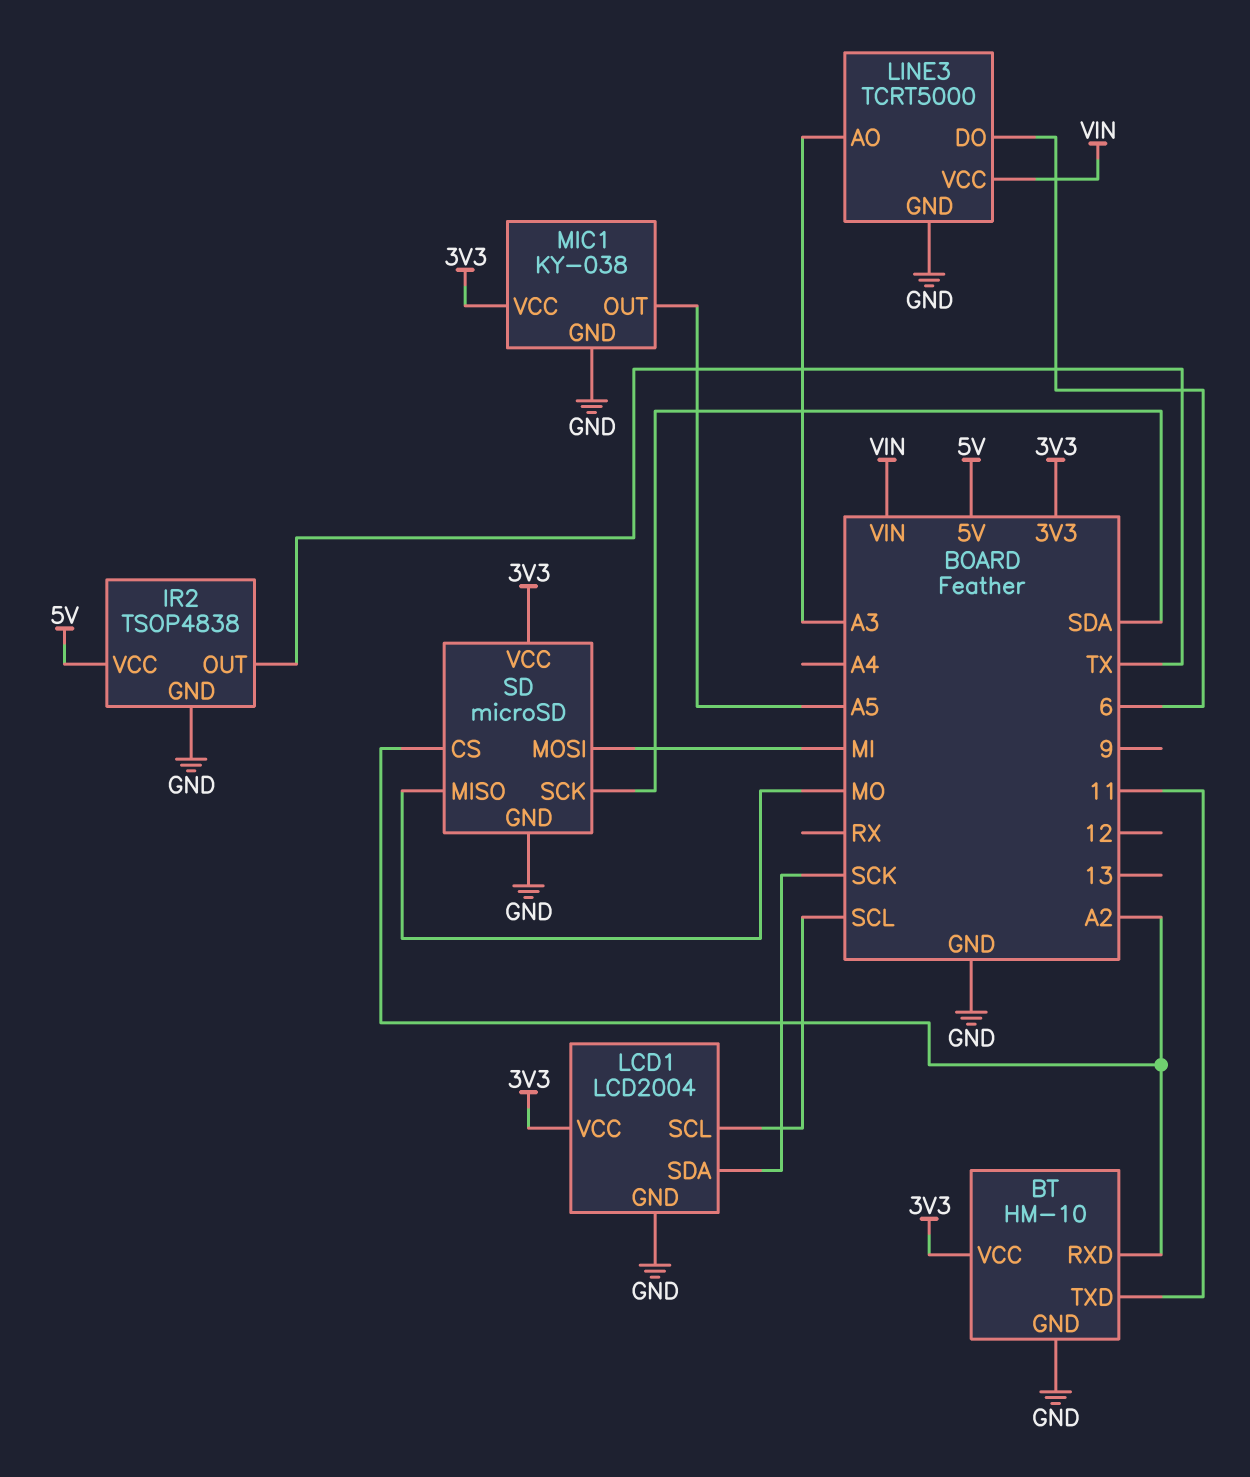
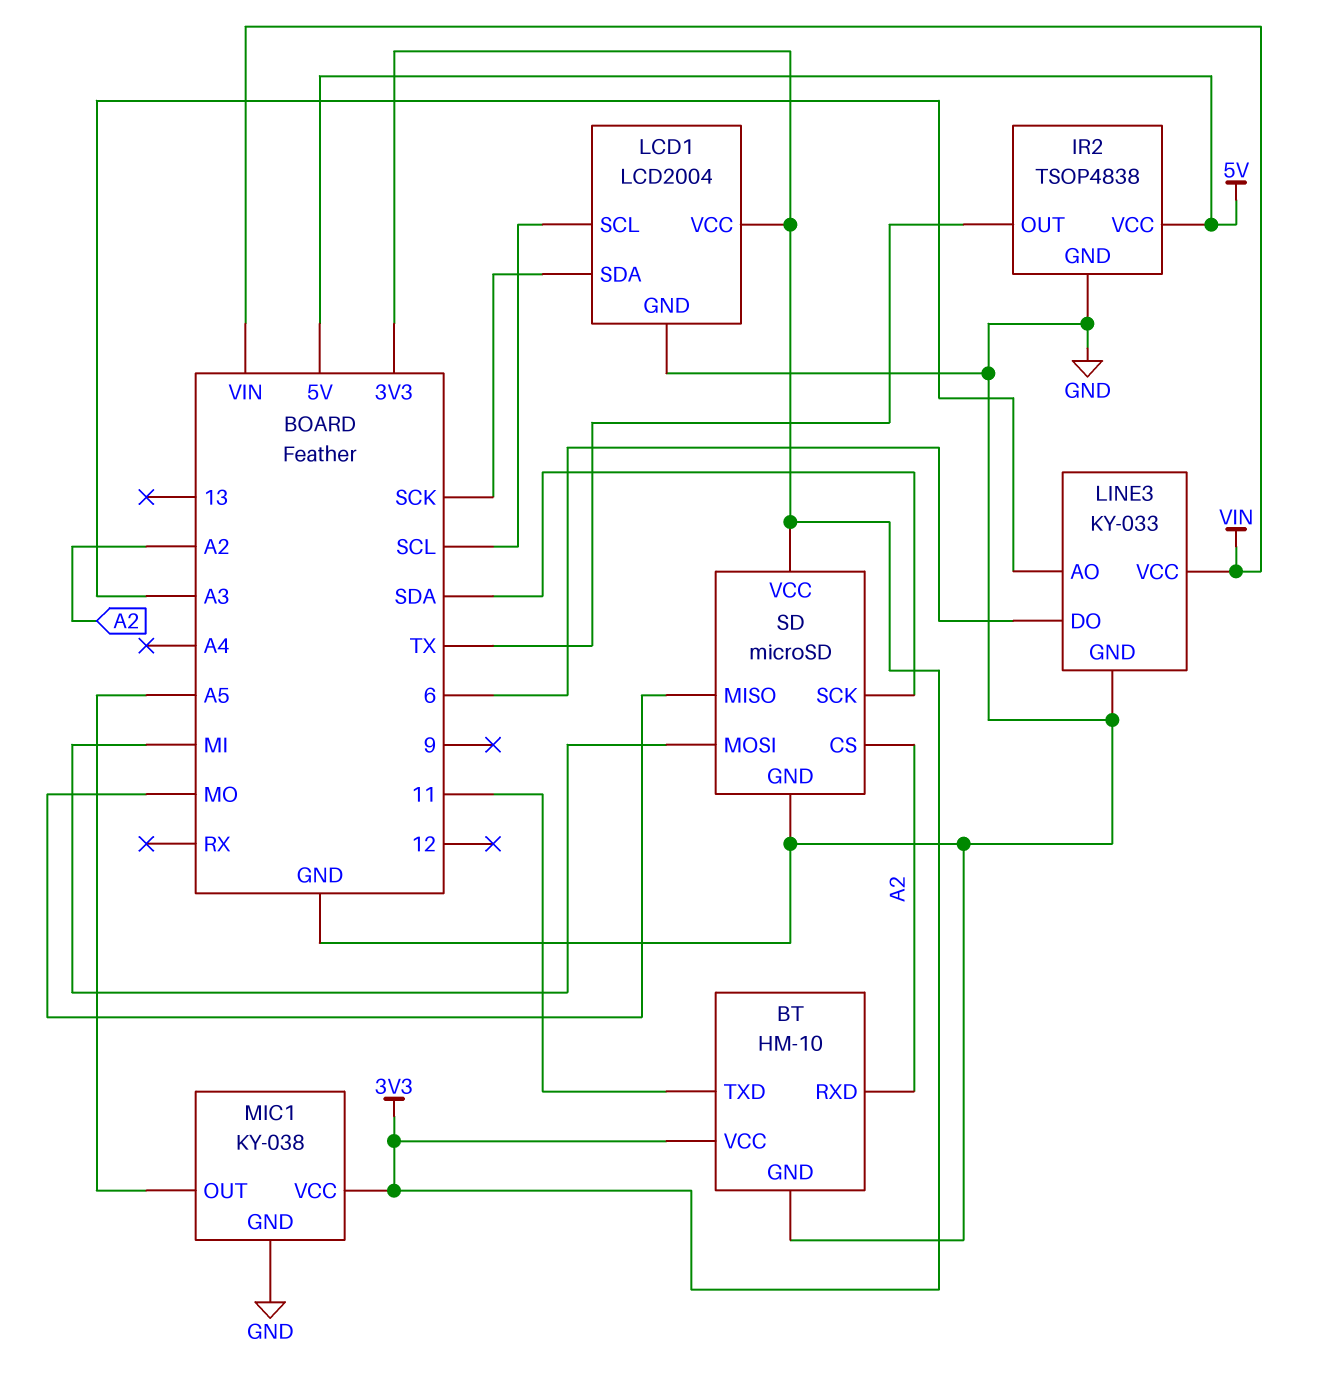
LINE3: TCRT5000 -> KY-033

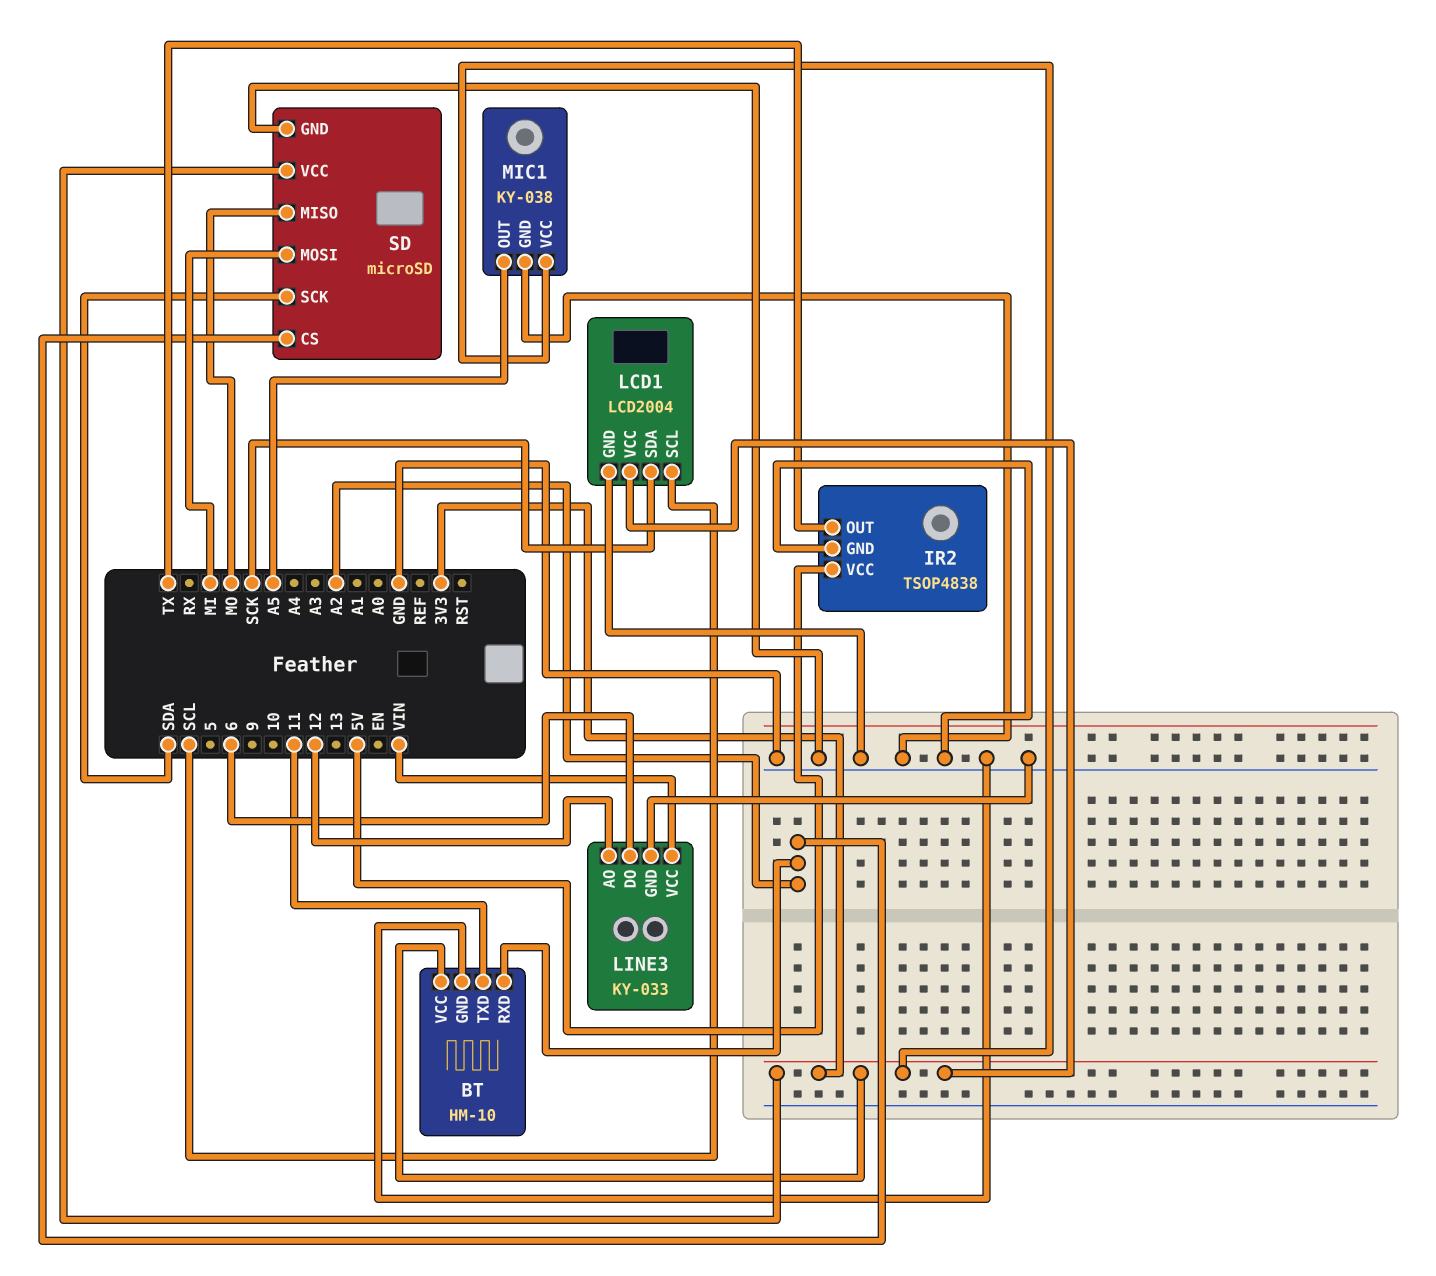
LINE3 pin AO: A3 -> 12

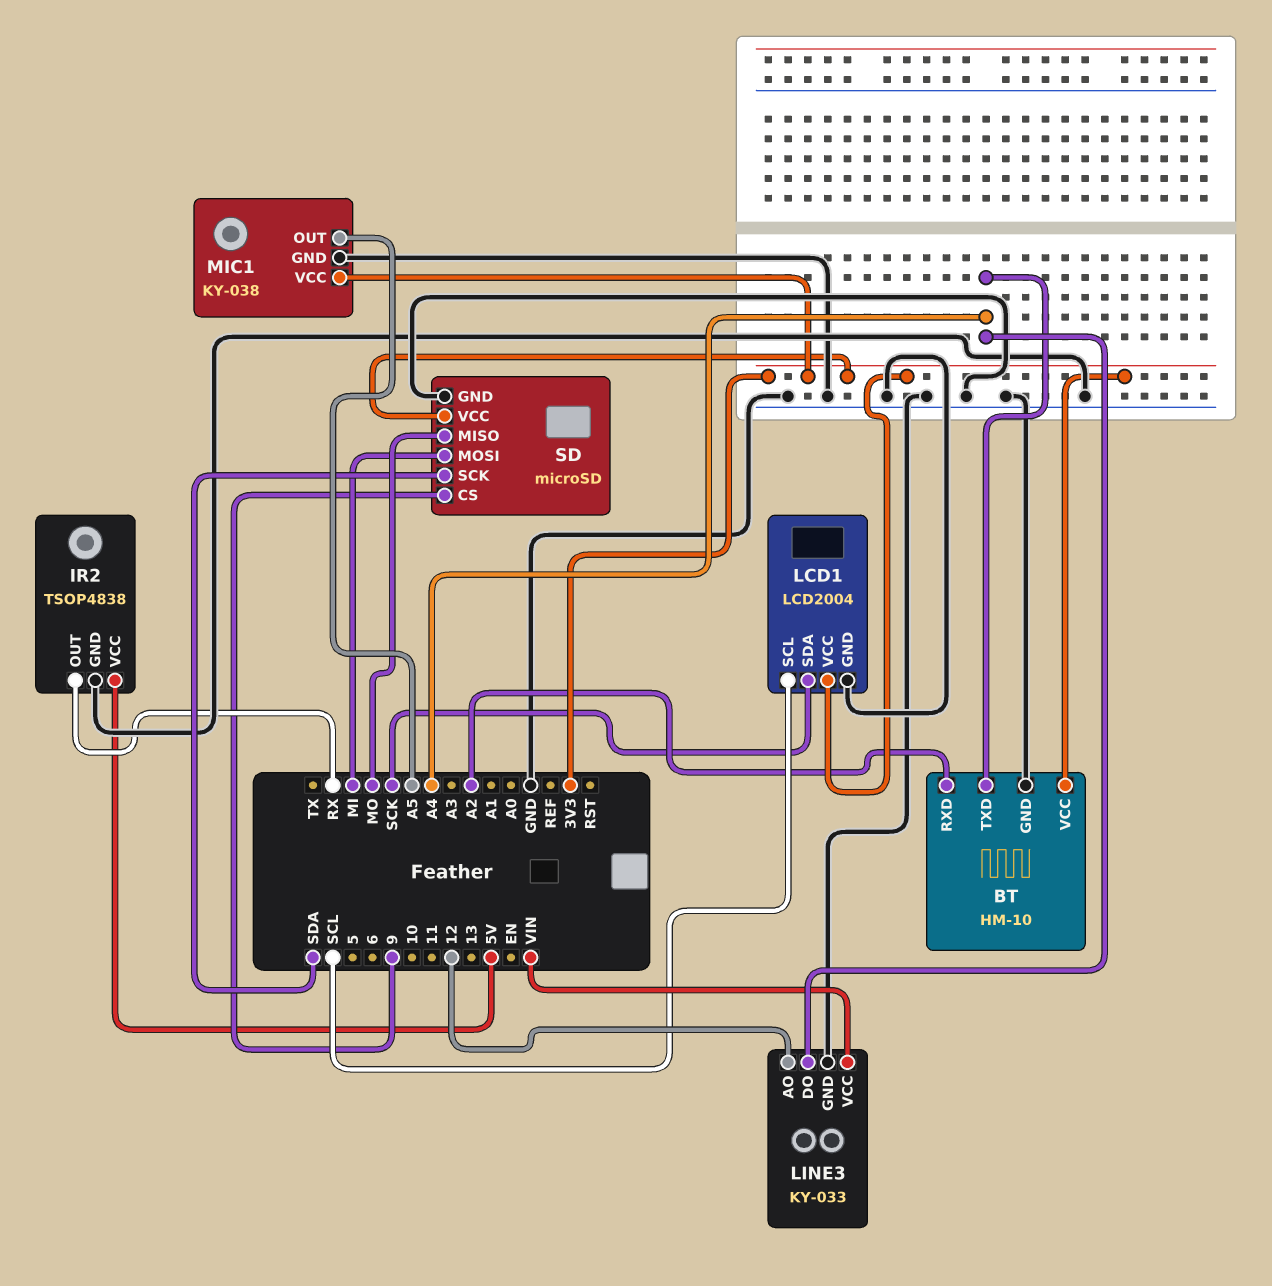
BT pin TXD: 11 -> A4
IR2 pin OUT: TX -> RX
LINE3 pin DO: 6 -> A4
SD pin CS: A2 -> 9

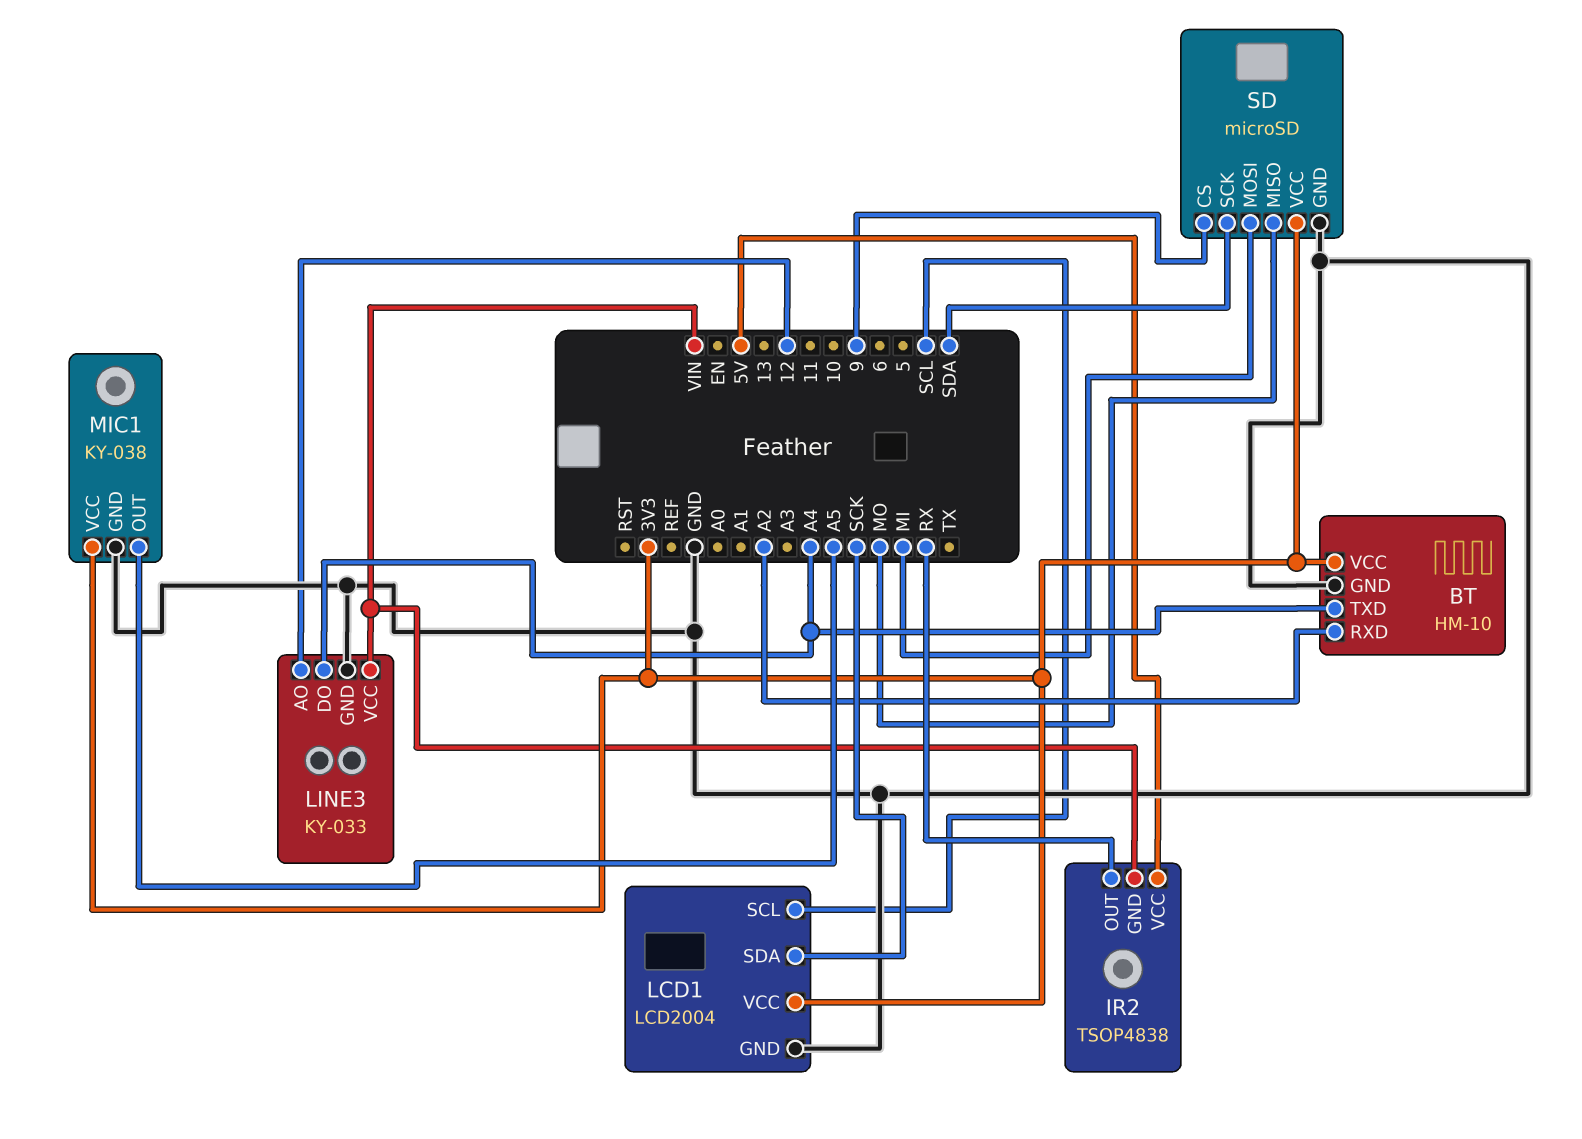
IR2 pin GND: GND -> VIN

